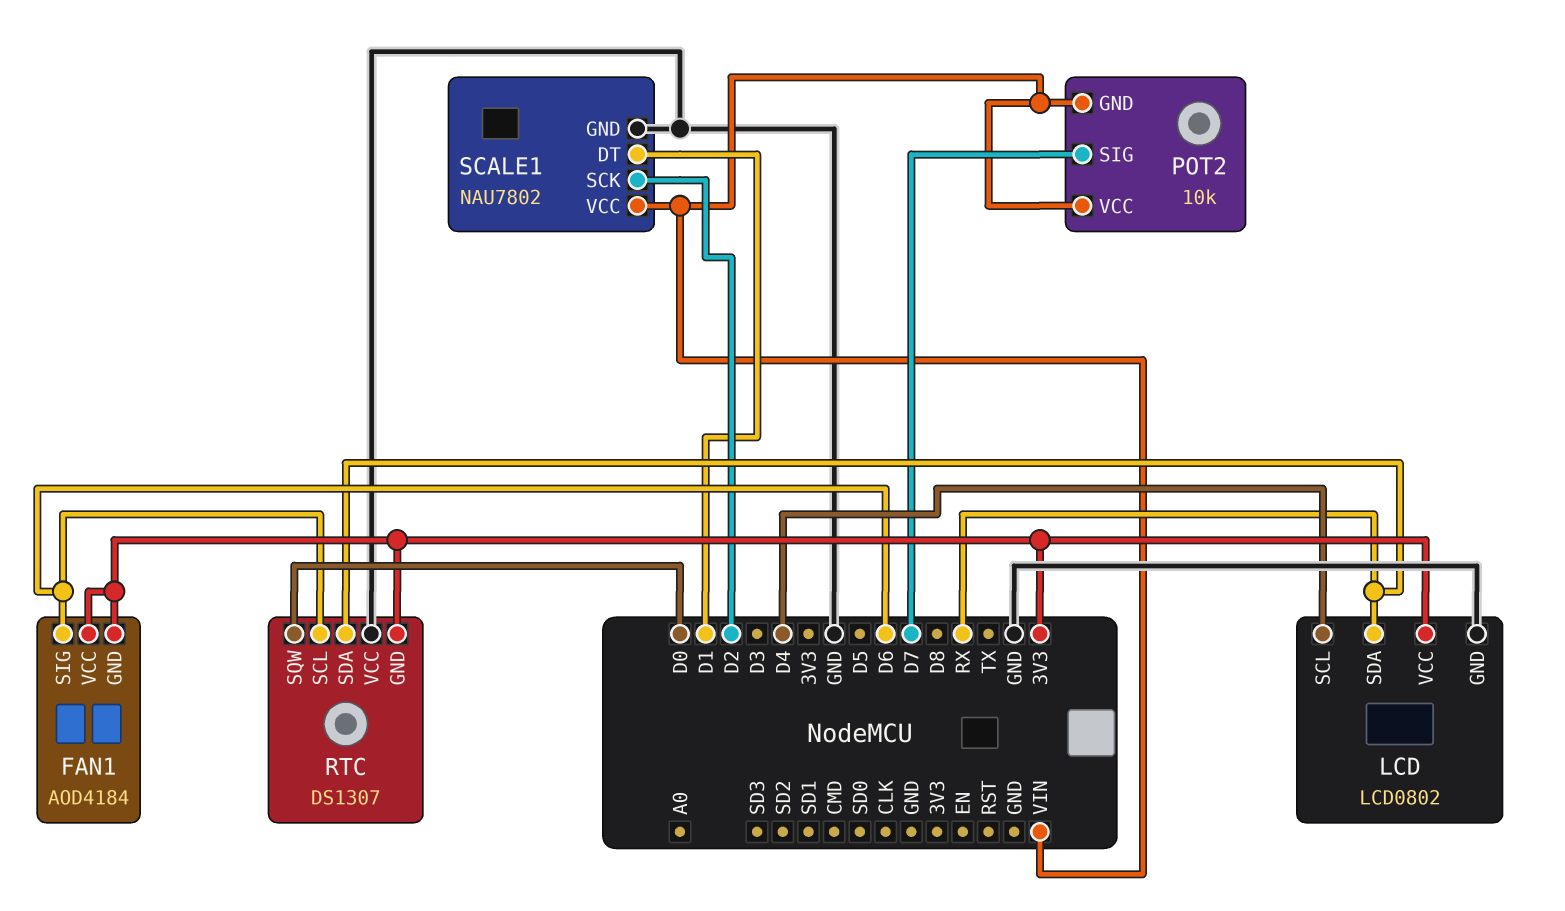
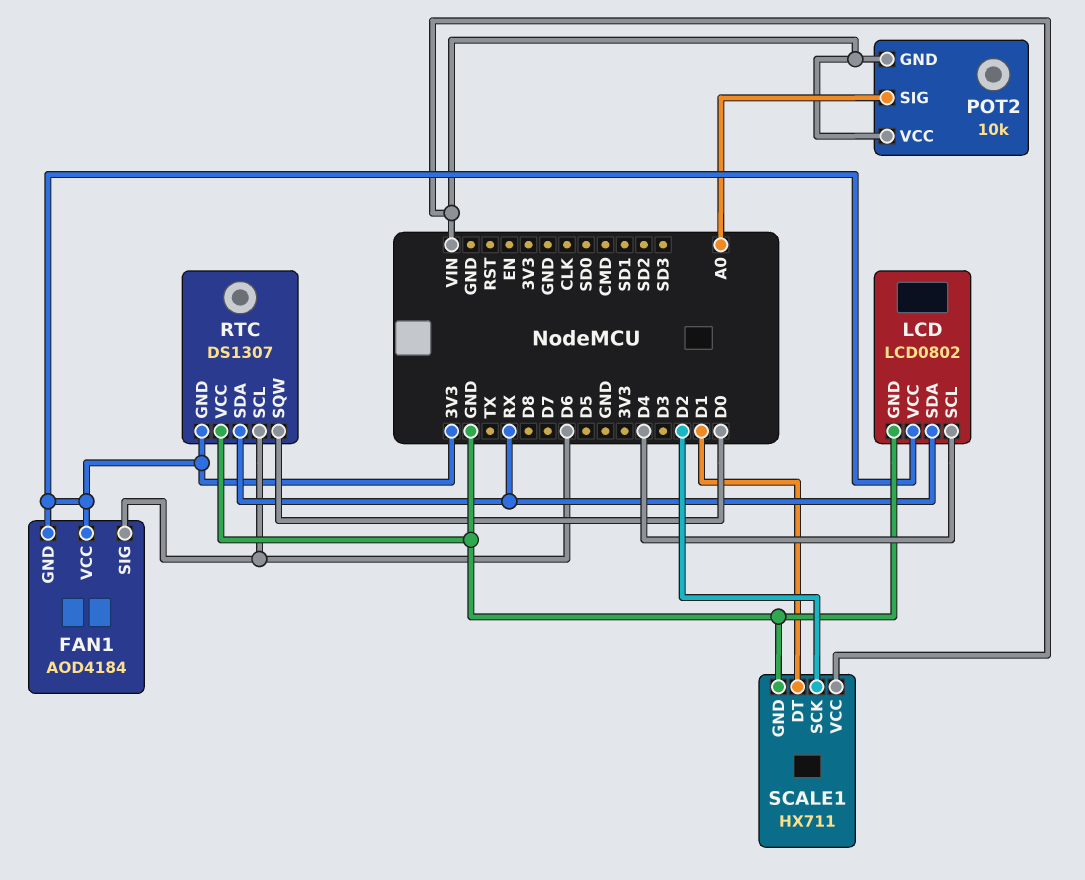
POT2 pin SIG: D7 -> A0
SCALE1: NAU7802 -> HX711

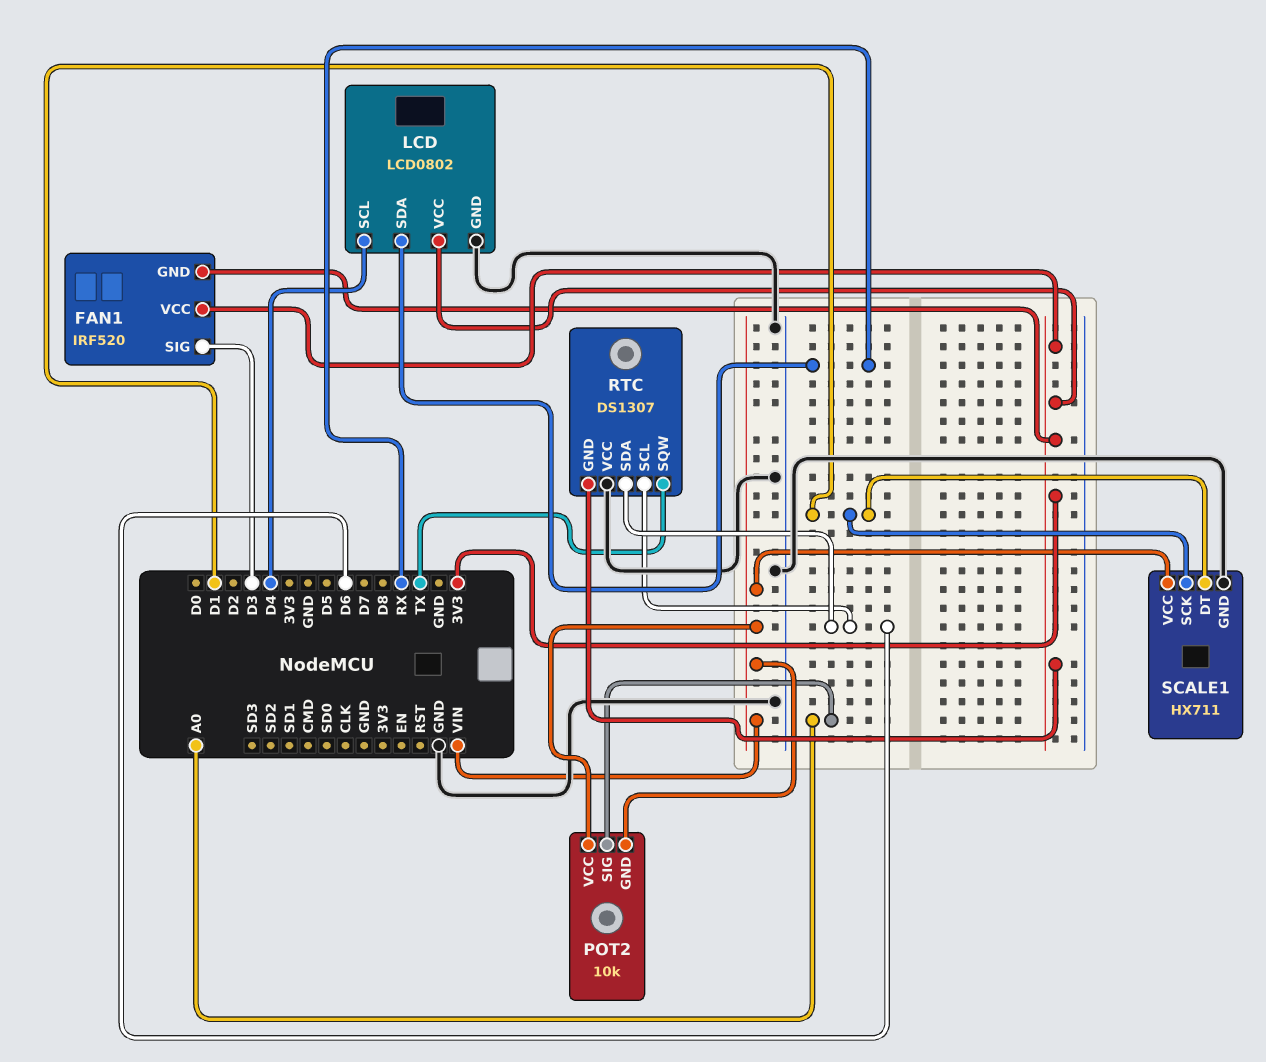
FAN1: AOD4184 -> IRF520
FAN1 pin SIG: D6 -> D3
RTC pin SDA: RX -> D6
RTC pin SQW: D0 -> TX
SCALE1 pin SCK: D2 -> D1

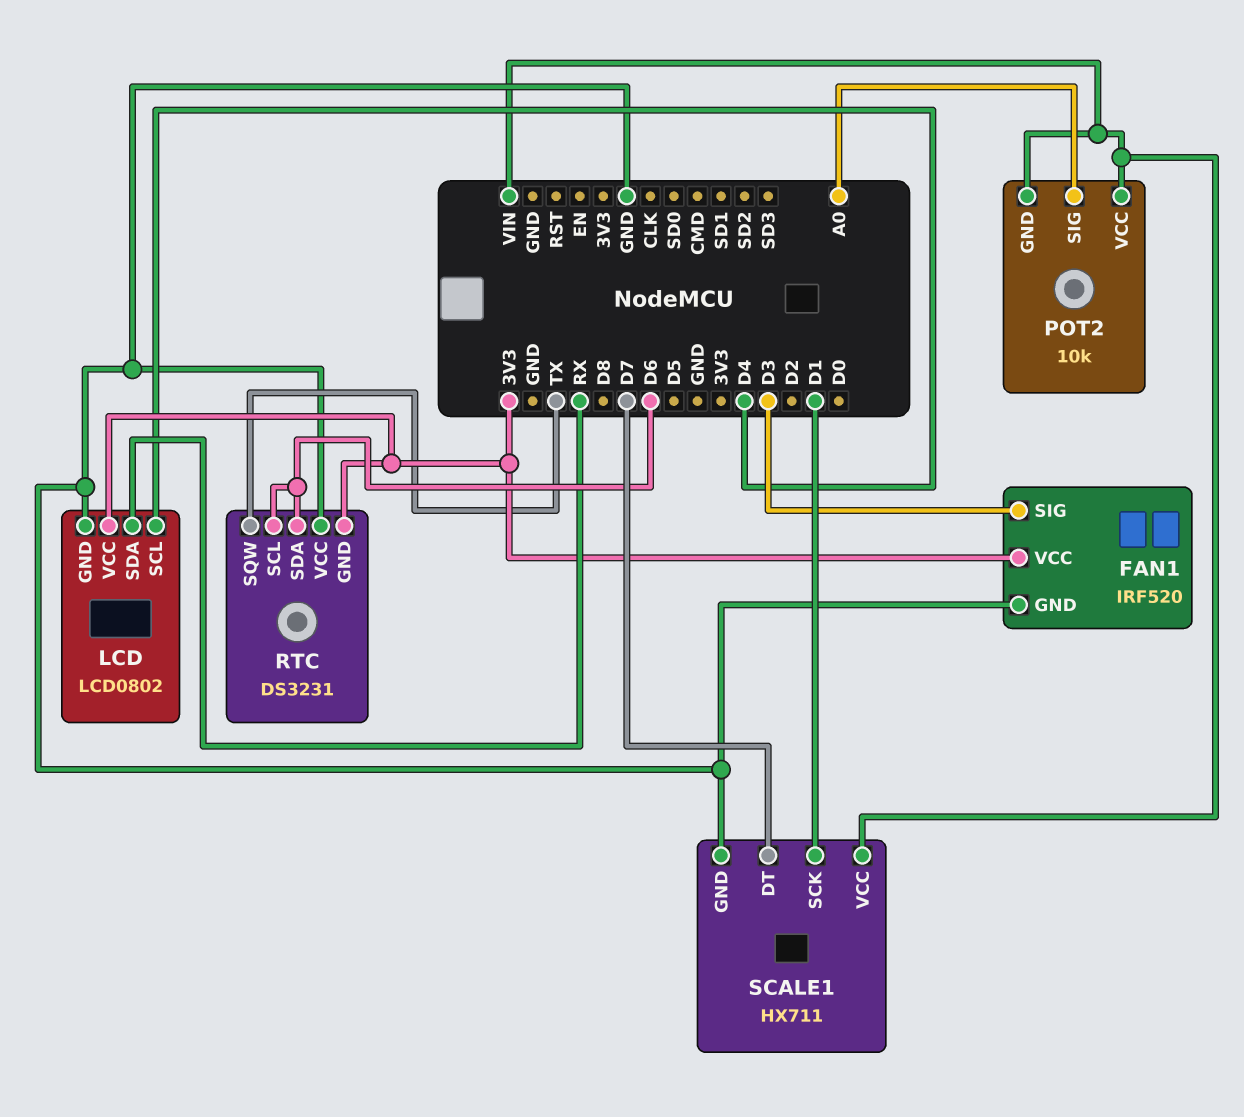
FAN1 pin GND: 3V3 -> GND
RTC: DS1307 -> DS3231
SCALE1 pin DT: D1 -> D7

